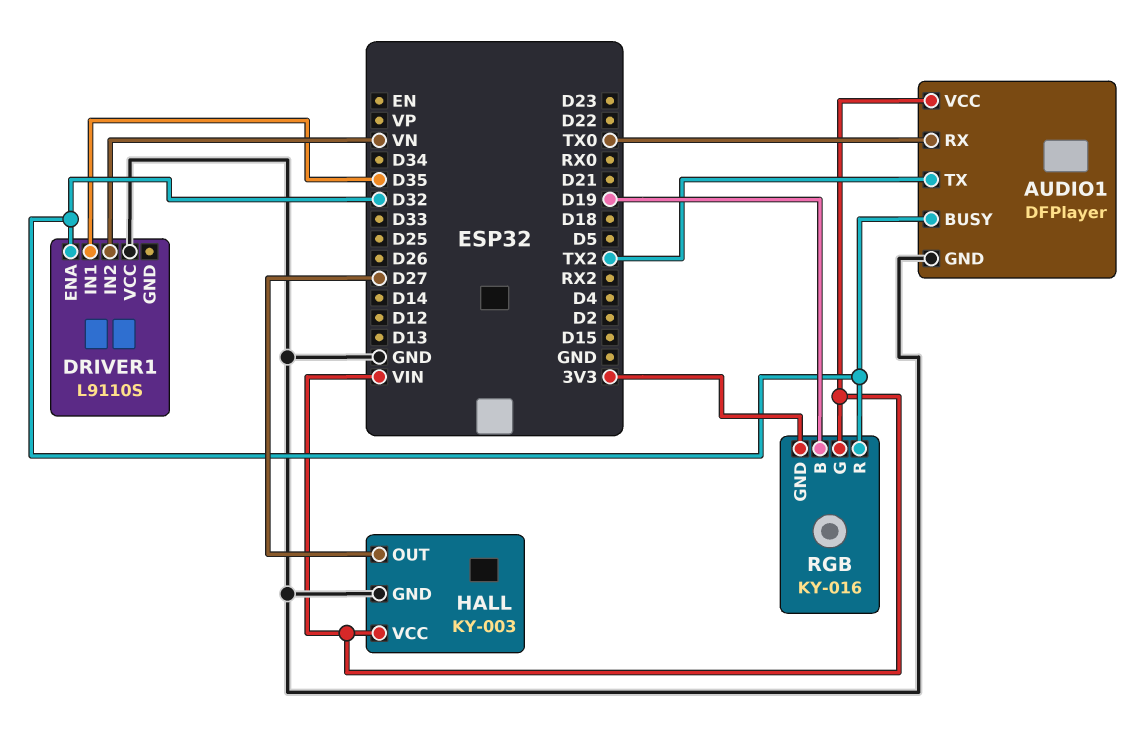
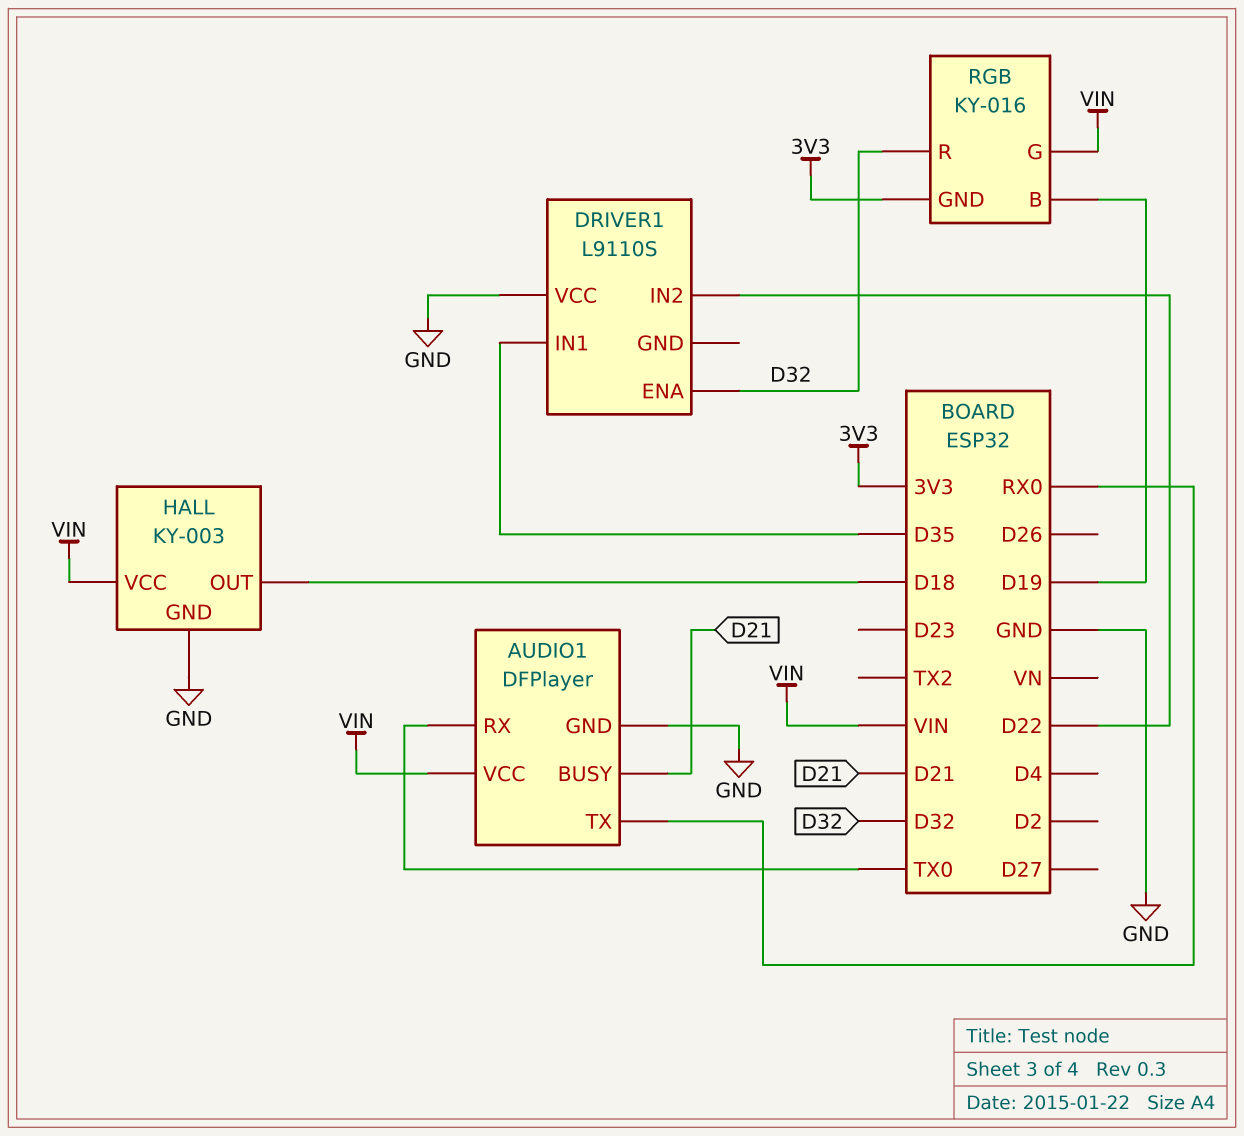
AUDIO1 pin BUSY: D32 -> D21
AUDIO1 pin TX: TX2 -> RX0
DRIVER1 pin IN2: VN -> D22
HALL pin OUT: D27 -> D18

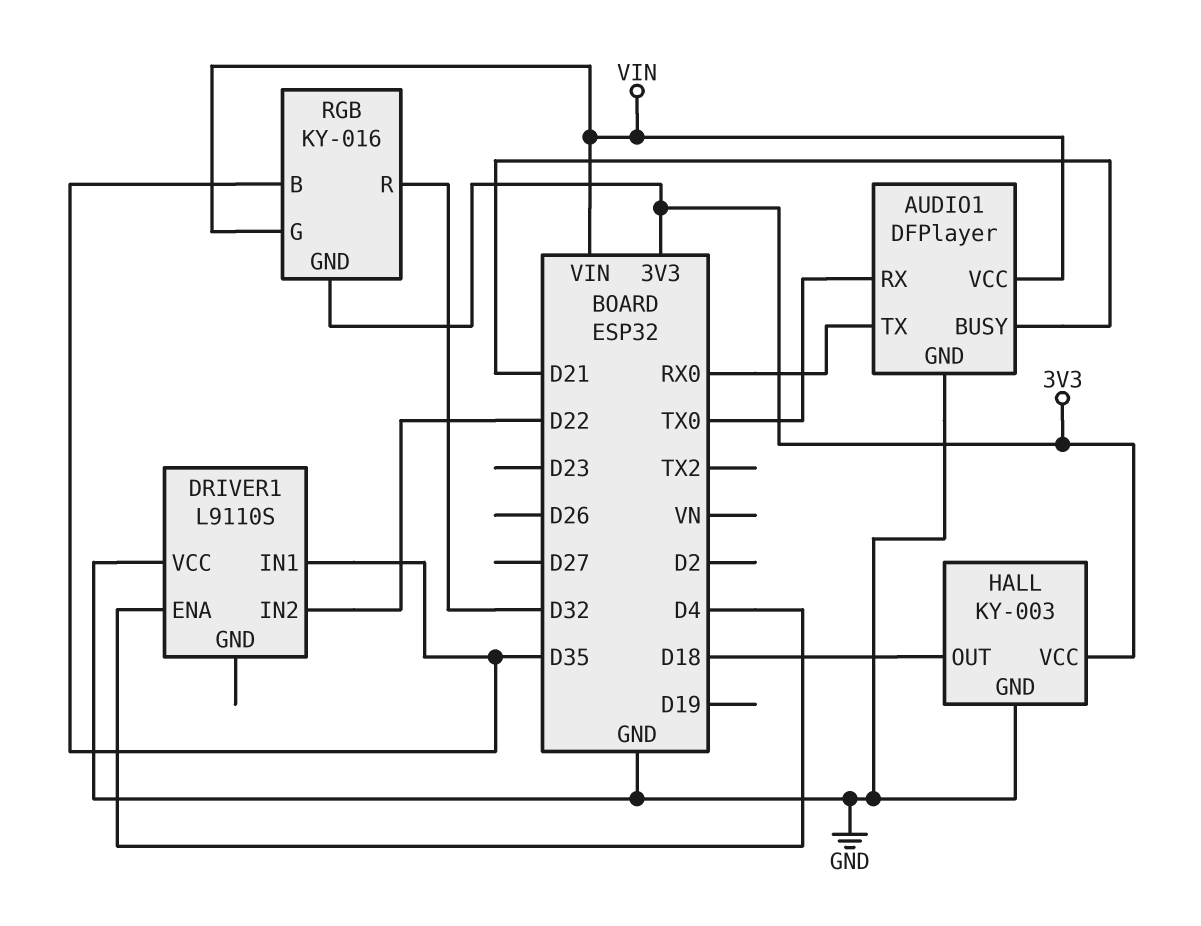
DRIVER1 pin ENA: D32 -> D4
HALL pin VCC: VIN -> 3V3
RGB pin B: D19 -> D35

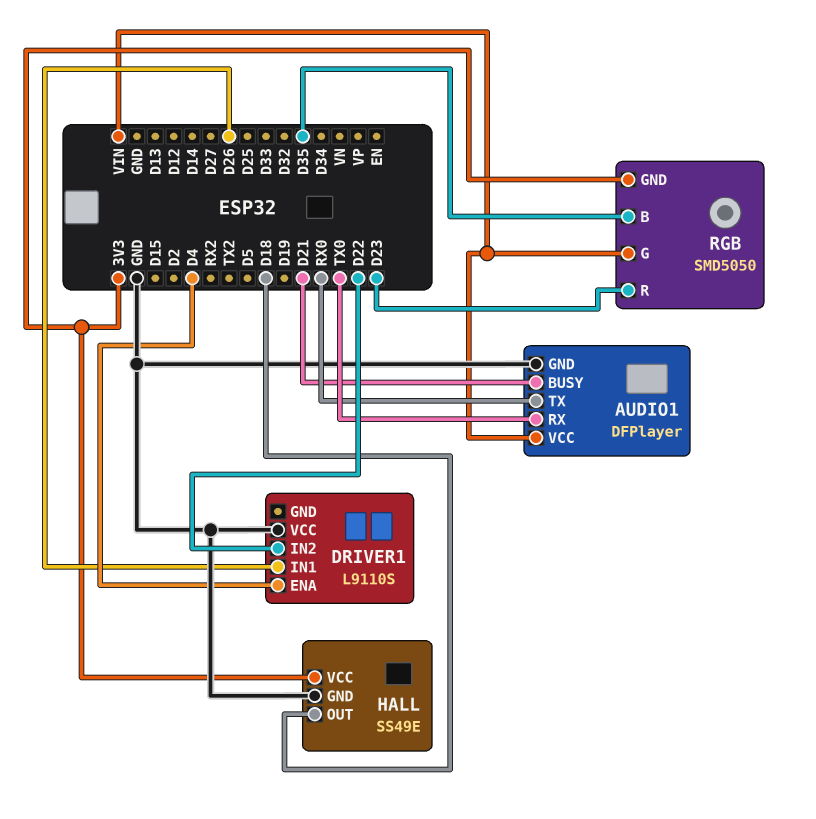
DRIVER1 pin IN1: D35 -> D26
HALL: KY-003 -> SS49E
RGB: KY-016 -> SMD5050
RGB pin R: D32 -> D23

